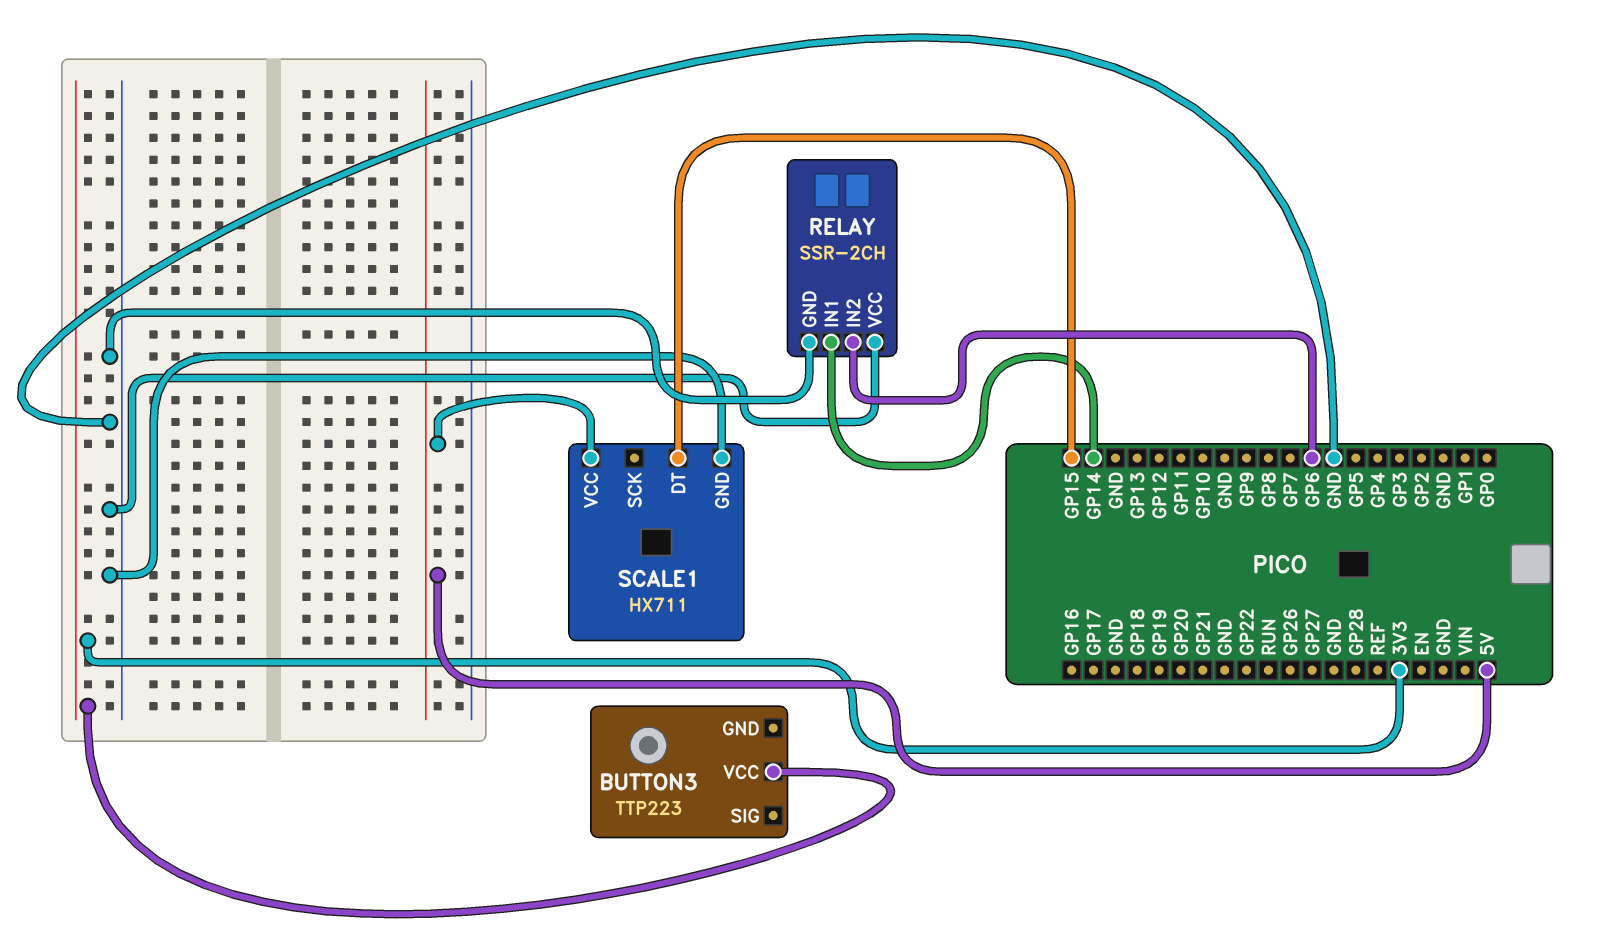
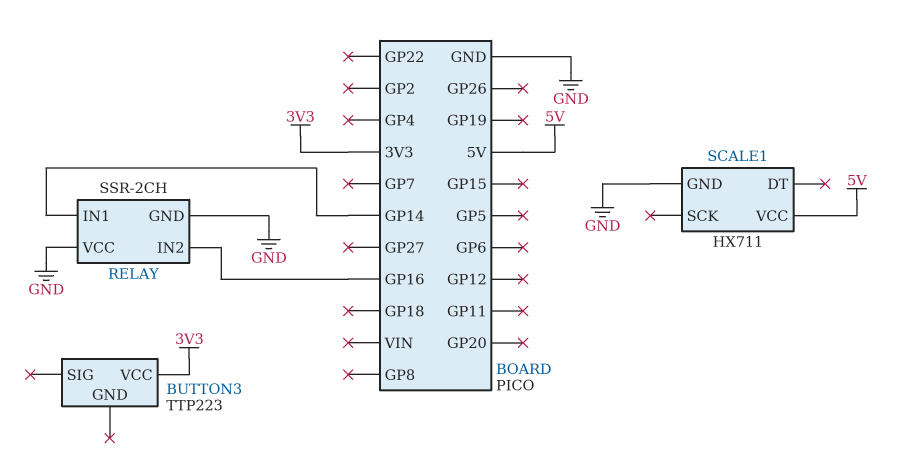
RELAY pin IN2: GP6 -> GP16
SCALE1 pin DT: GP15 -> none

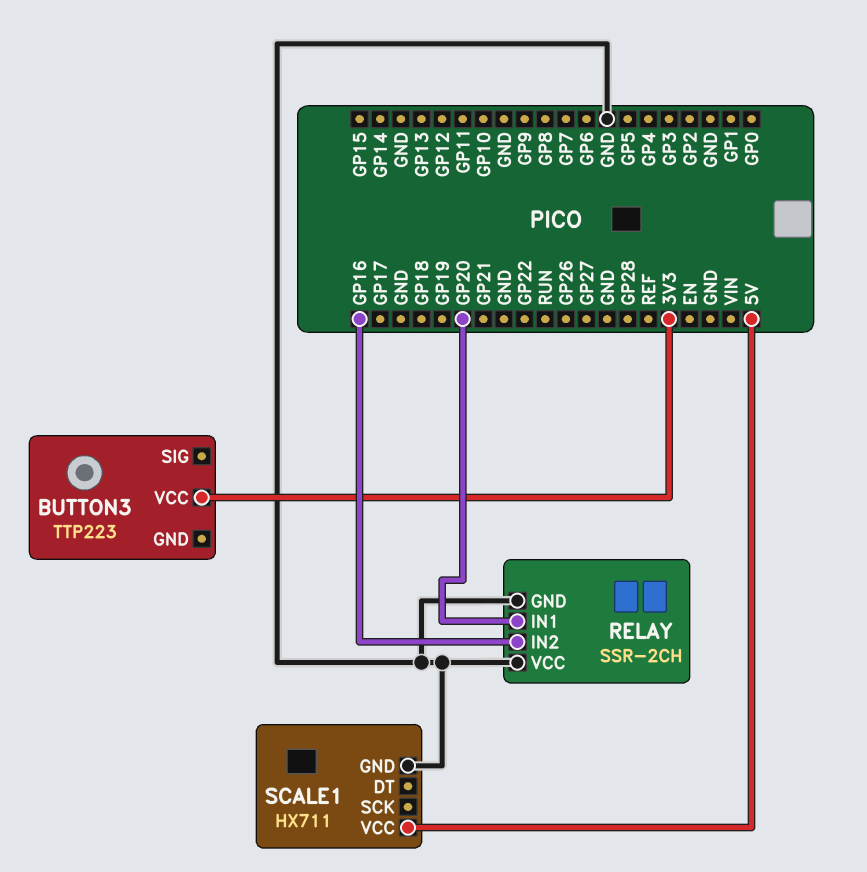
RELAY pin IN1: GP14 -> GP20

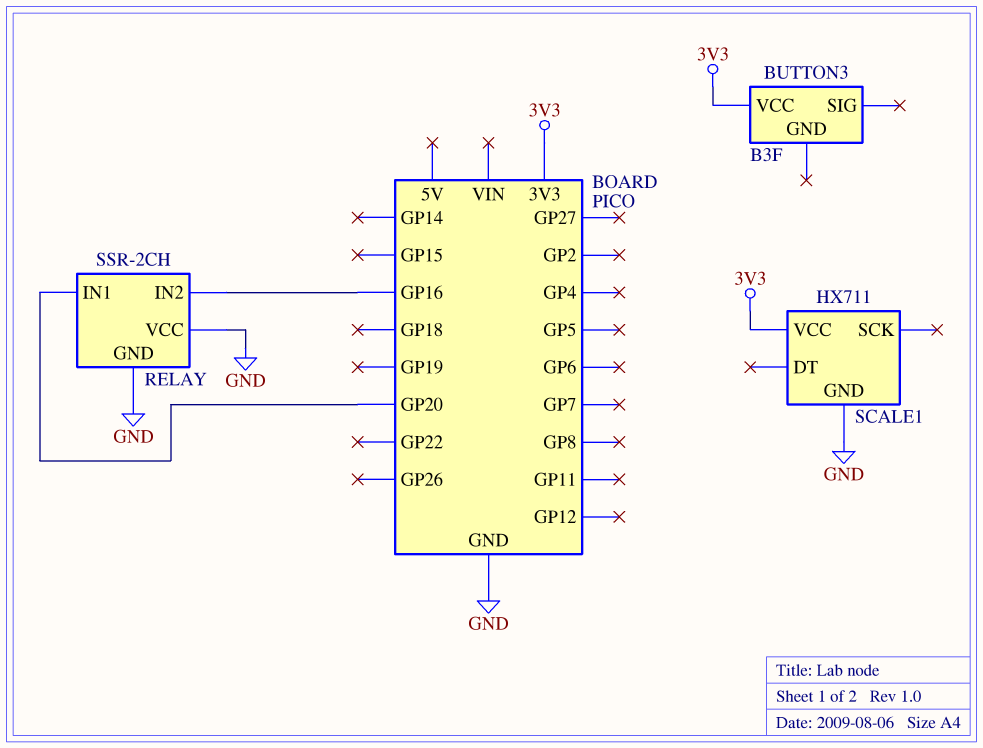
BUTTON3: TTP223 -> B3F
SCALE1 pin VCC: 5V -> 3V3

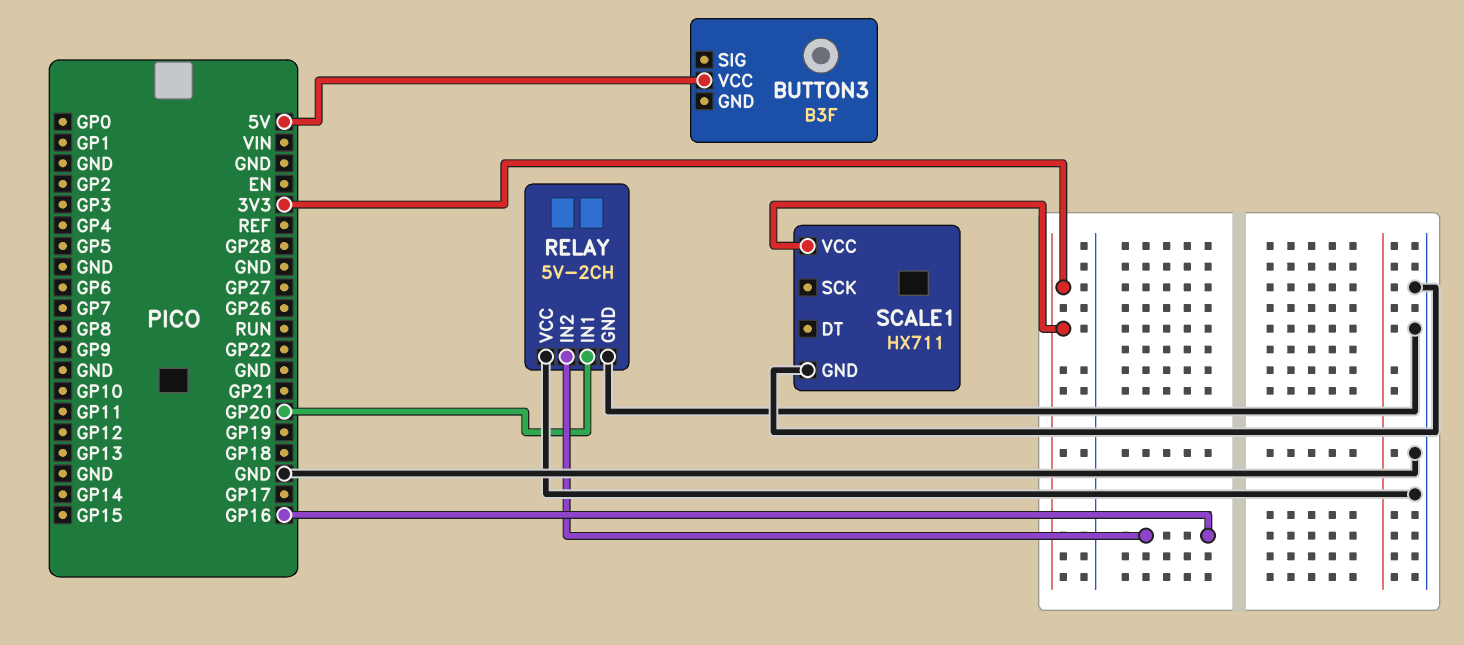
BUTTON3 pin VCC: 3V3 -> 5V
RELAY: SSR-2CH -> 5V-2CH

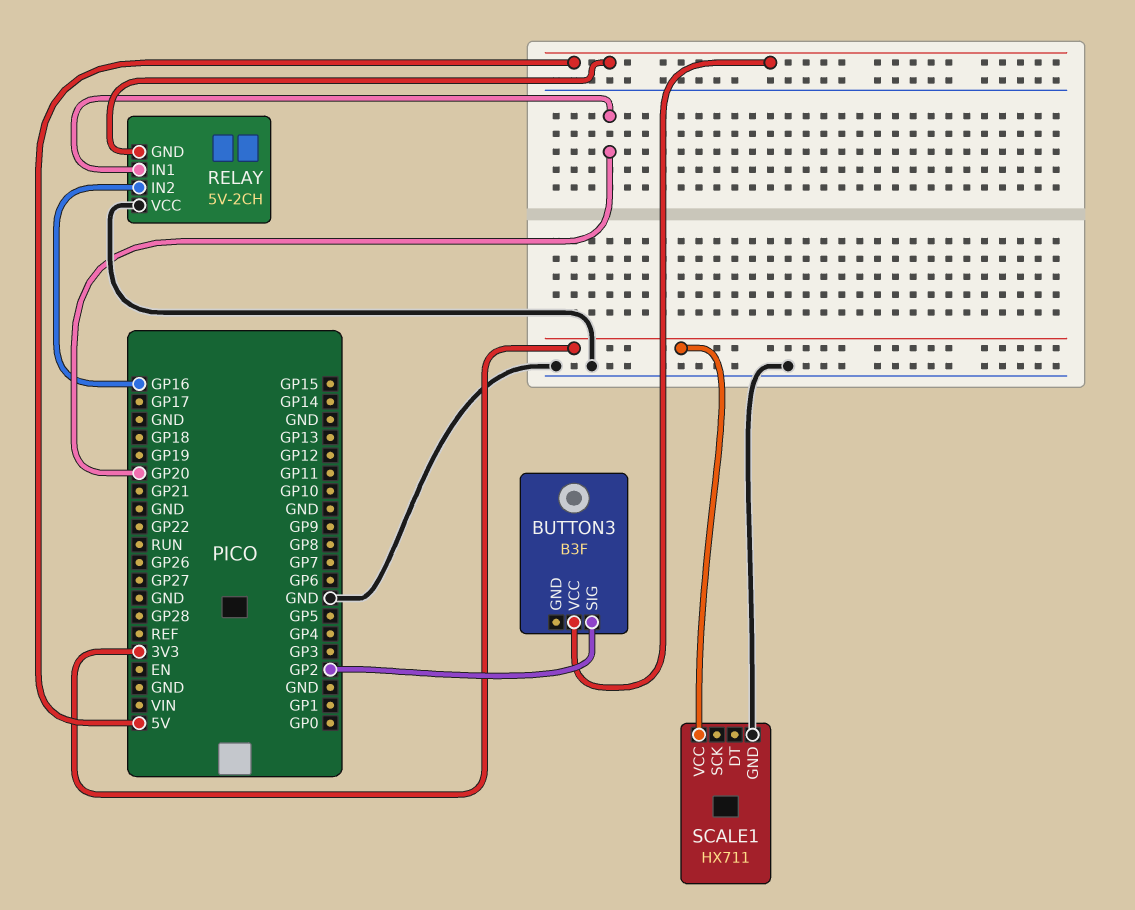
BUTTON3 pin SIG: none -> GP2
RELAY pin GND: GND -> 5V

